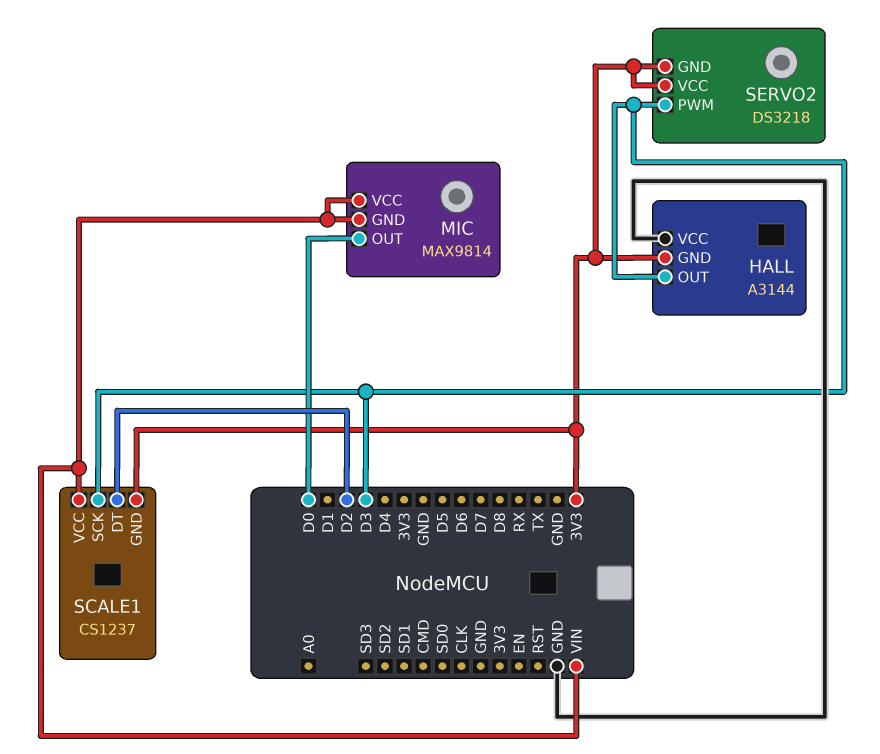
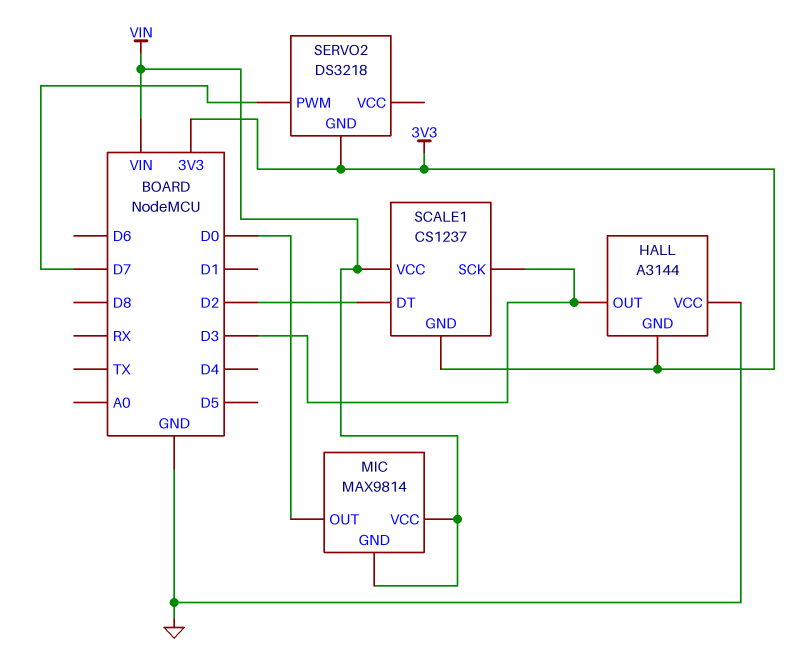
SERVO2 pin PWM: D3 -> D7
SERVO2 pin VCC: 3V3 -> none

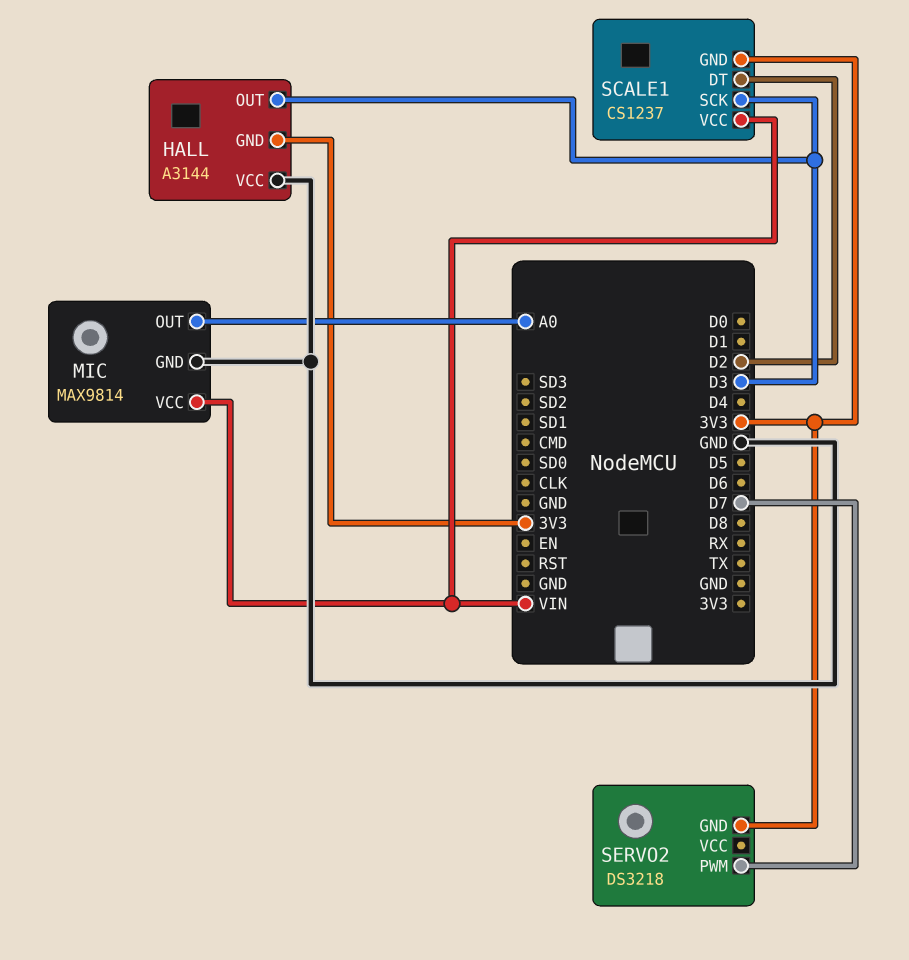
MIC pin GND: VIN -> GND
MIC pin OUT: D0 -> A0

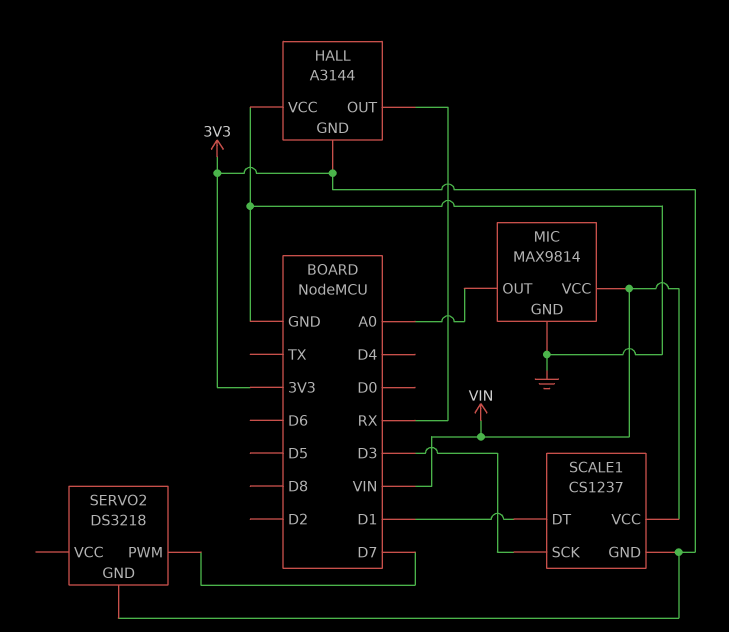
HALL pin OUT: D3 -> RX
SCALE1 pin DT: D2 -> D1

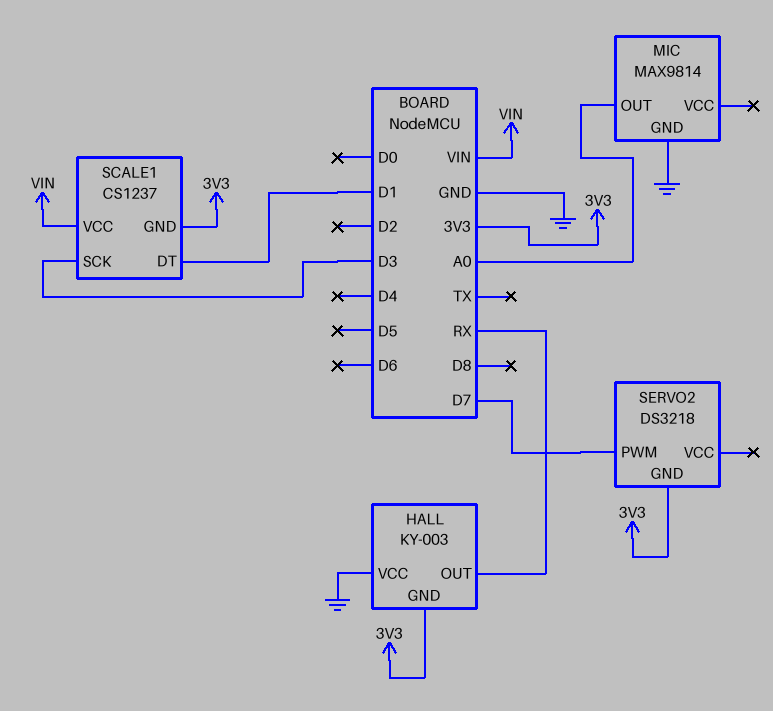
HALL: A3144 -> KY-003
MIC pin VCC: VIN -> none

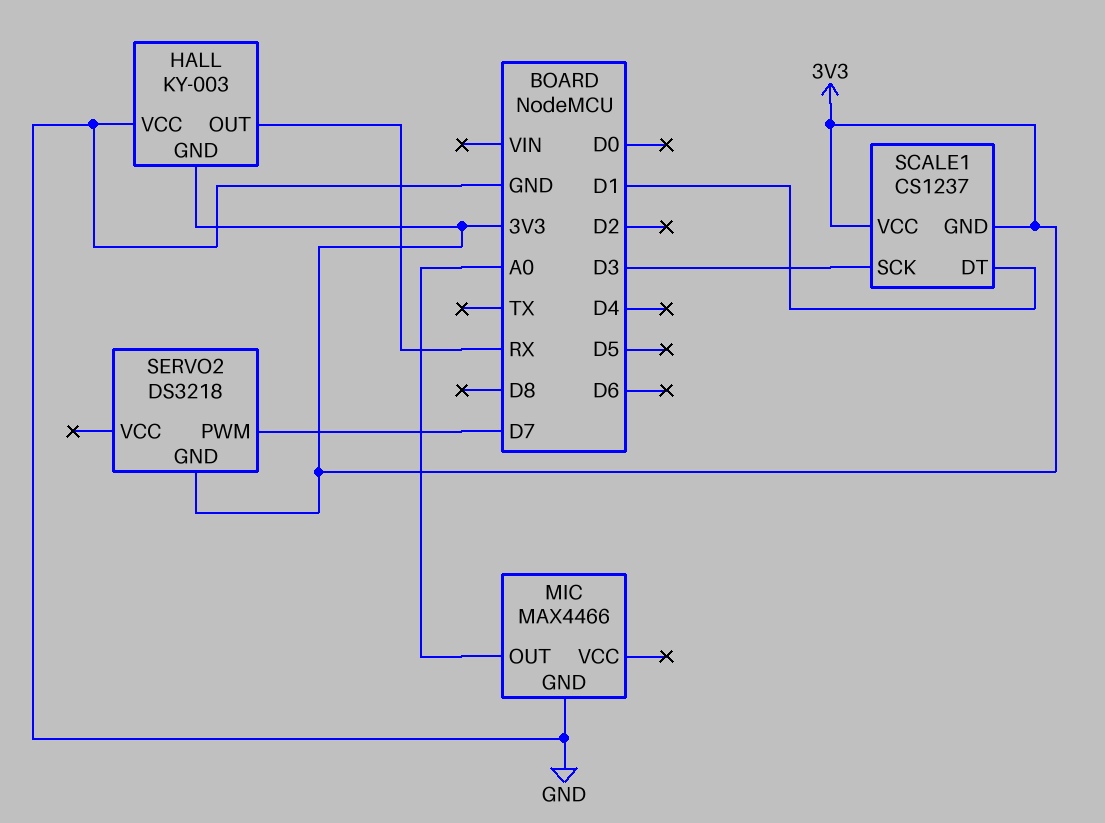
MIC: MAX9814 -> MAX4466
SCALE1 pin VCC: VIN -> 3V3

